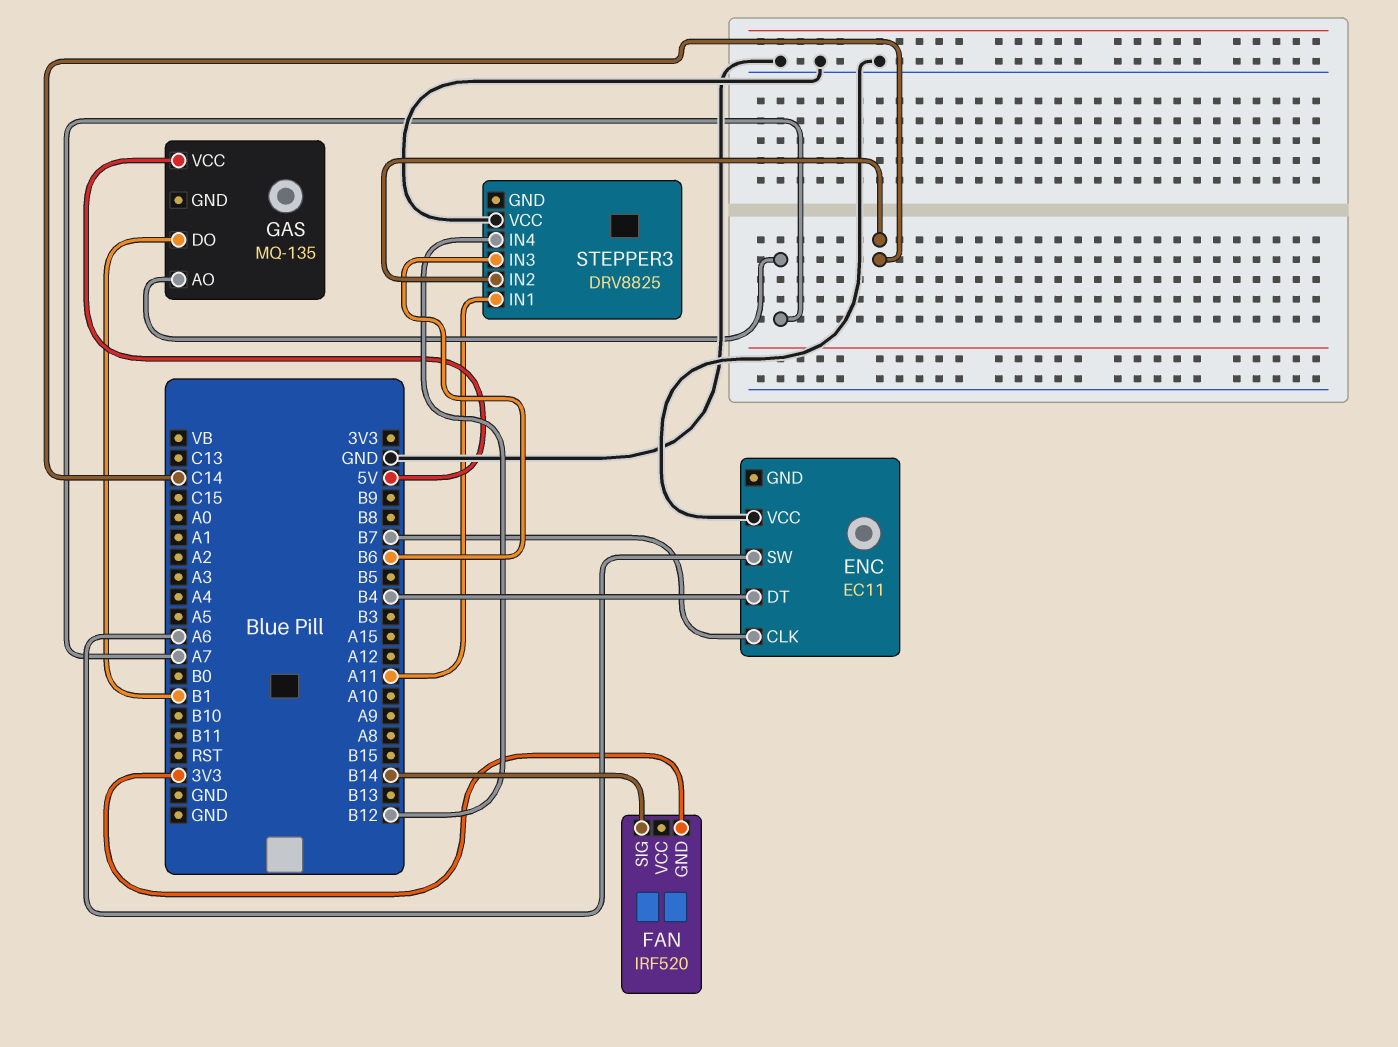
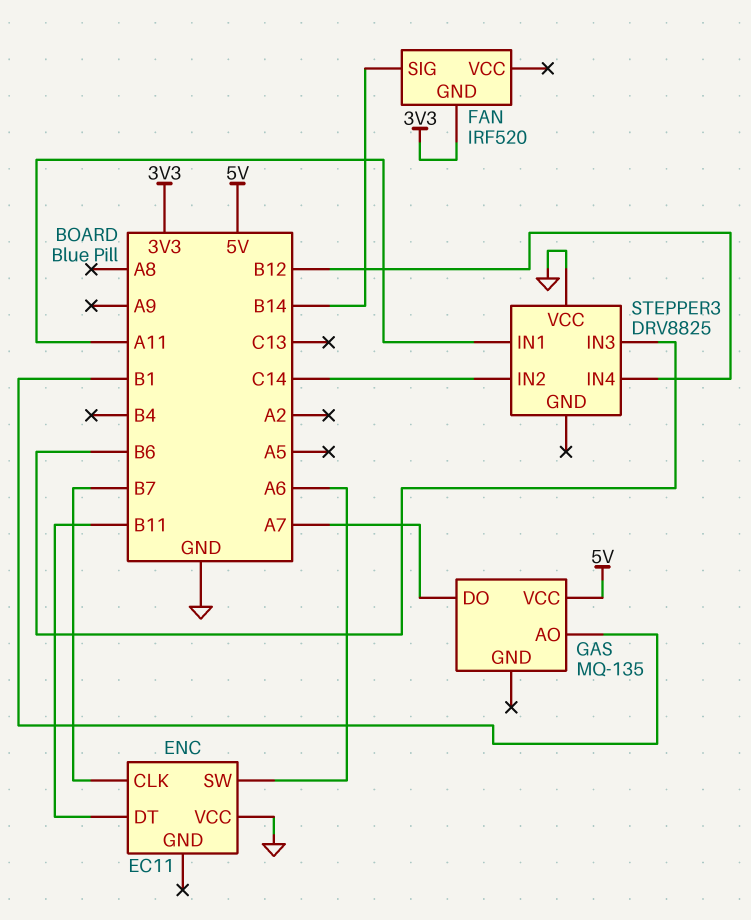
ENC pin DT: B4 -> B11
GAS pin AO: A7 -> B1
GAS pin DO: B1 -> A7

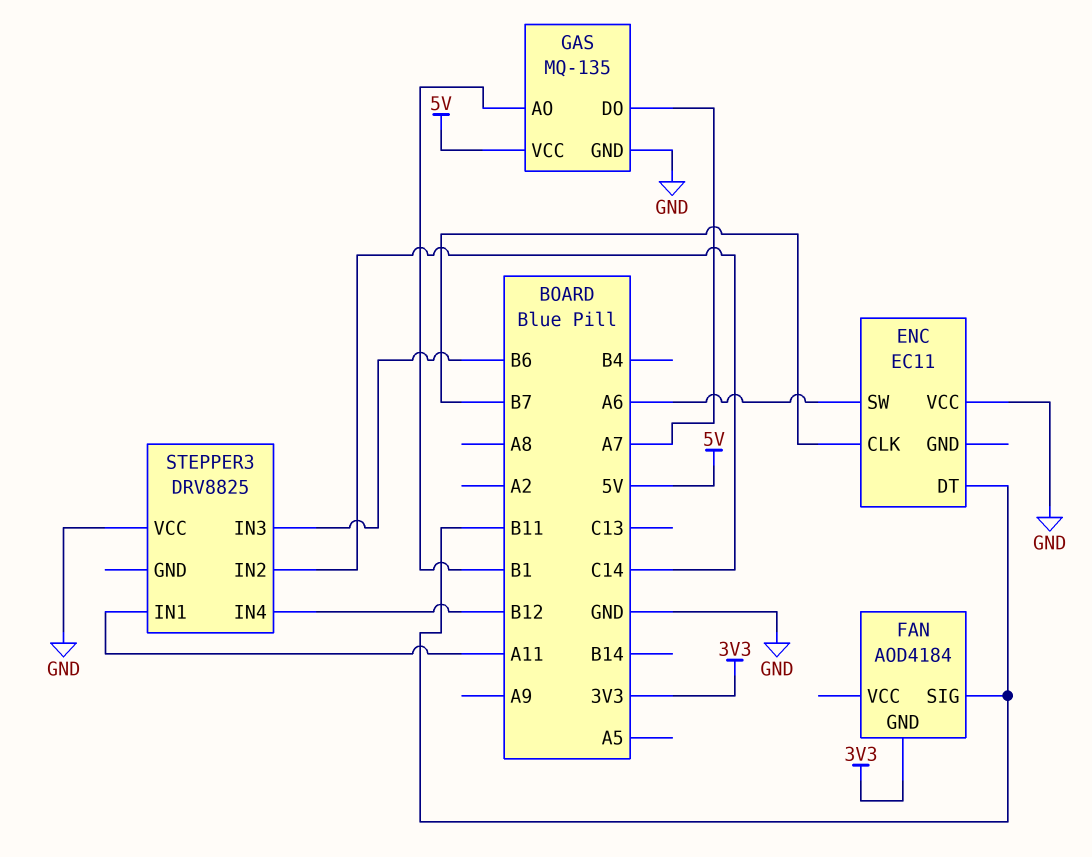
FAN: IRF520 -> AOD4184
FAN pin SIG: B14 -> B11
GAS pin GND: none -> GND

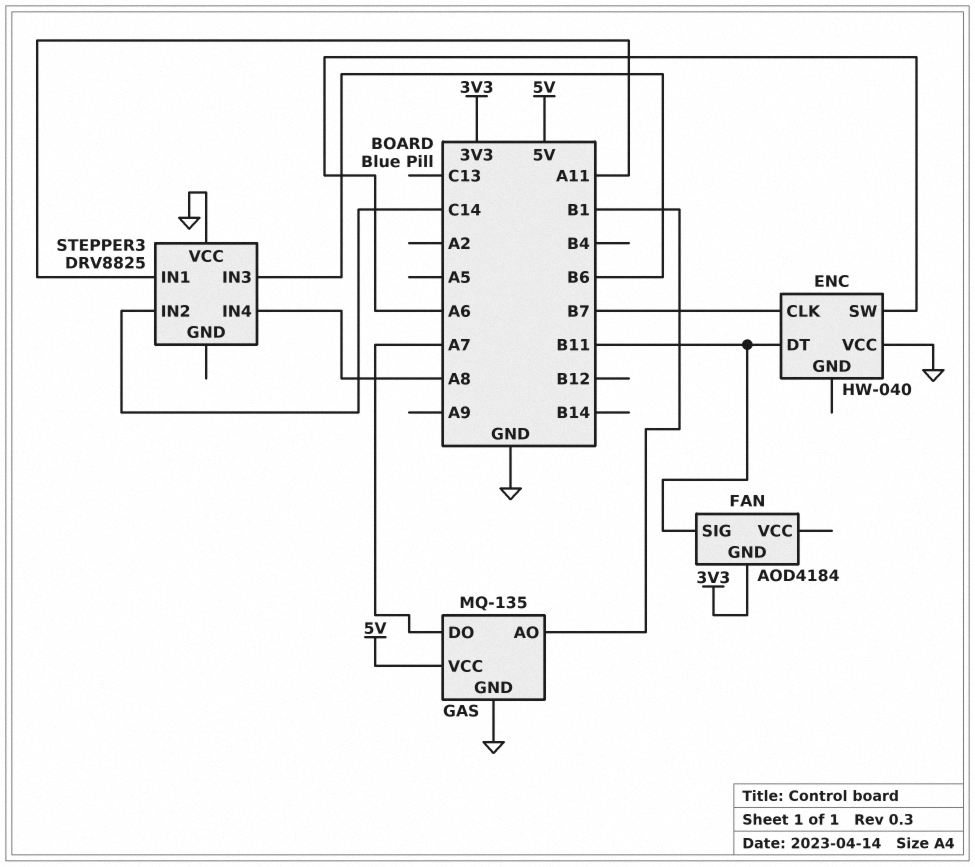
ENC: EC11 -> HW-040
STEPPER3 pin IN4: B12 -> A8

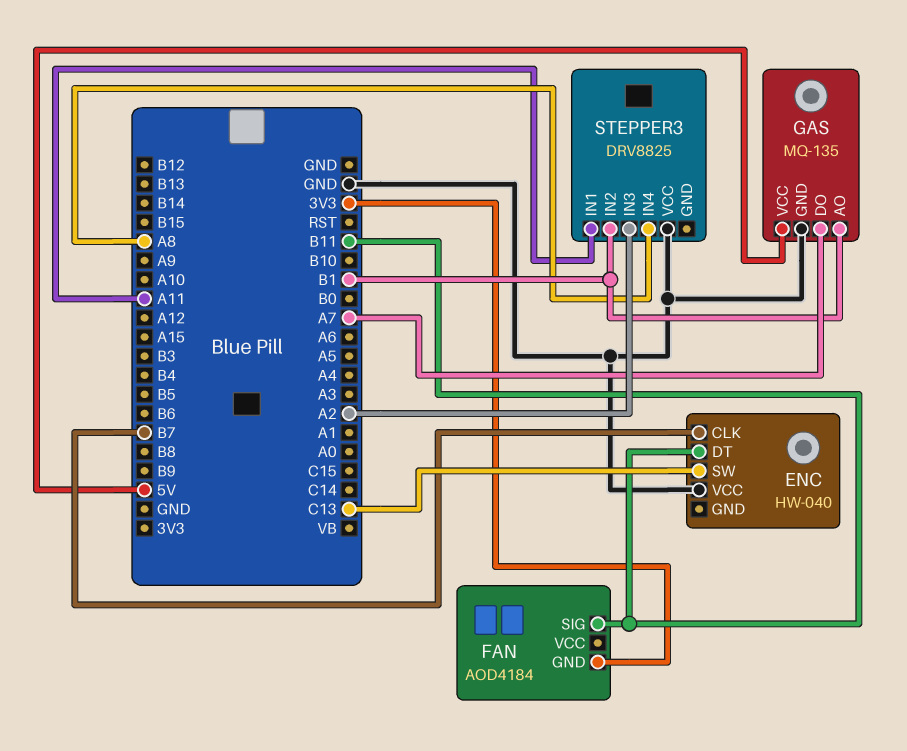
ENC pin SW: A6 -> C13
STEPPER3 pin IN2: C14 -> B1
STEPPER3 pin IN3: B6 -> A2

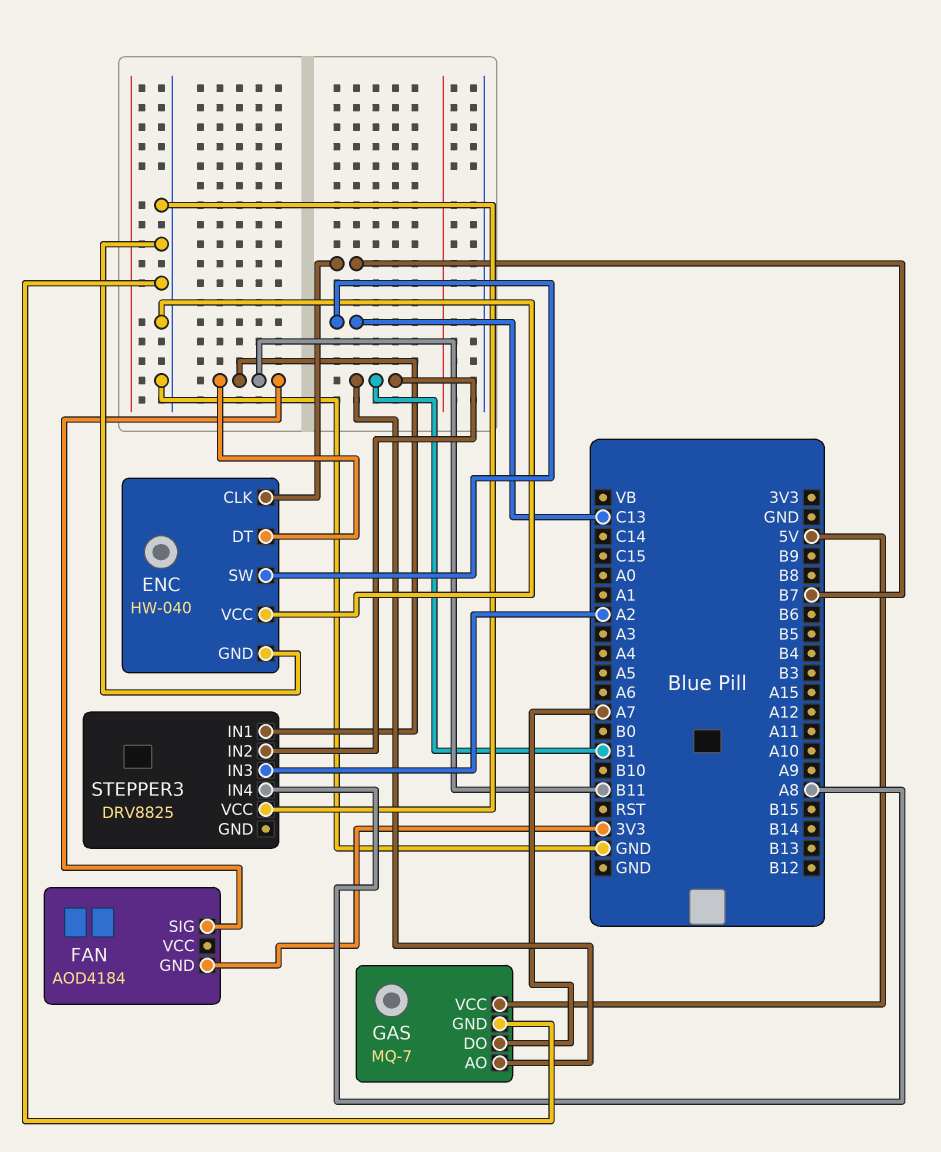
ENC pin GND: none -> GND
GAS: MQ-135 -> MQ-7
STEPPER3 pin IN1: A11 -> B11

